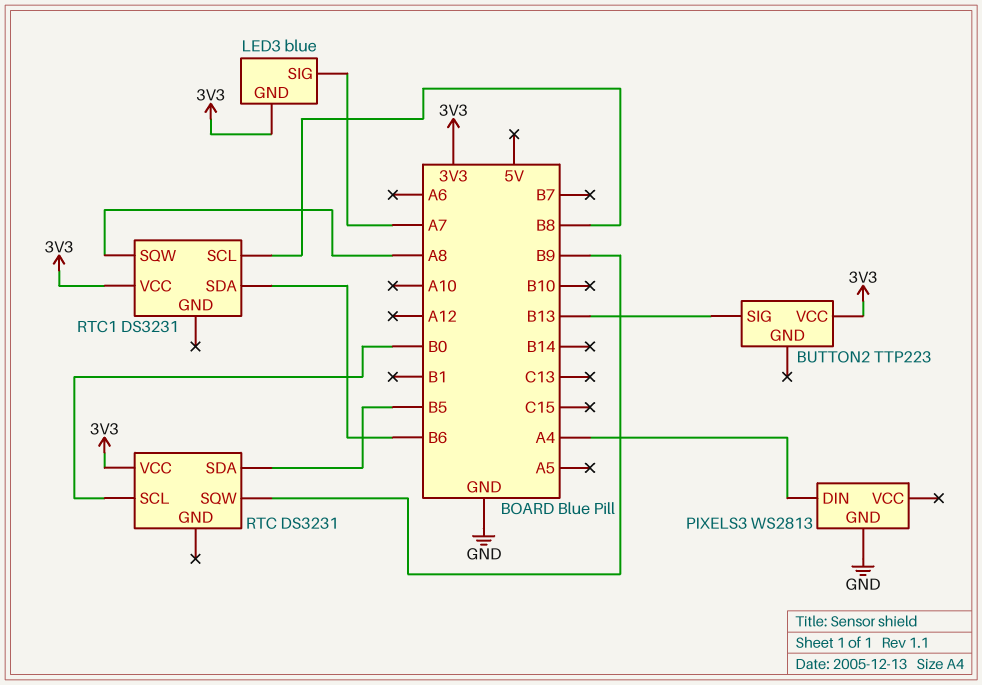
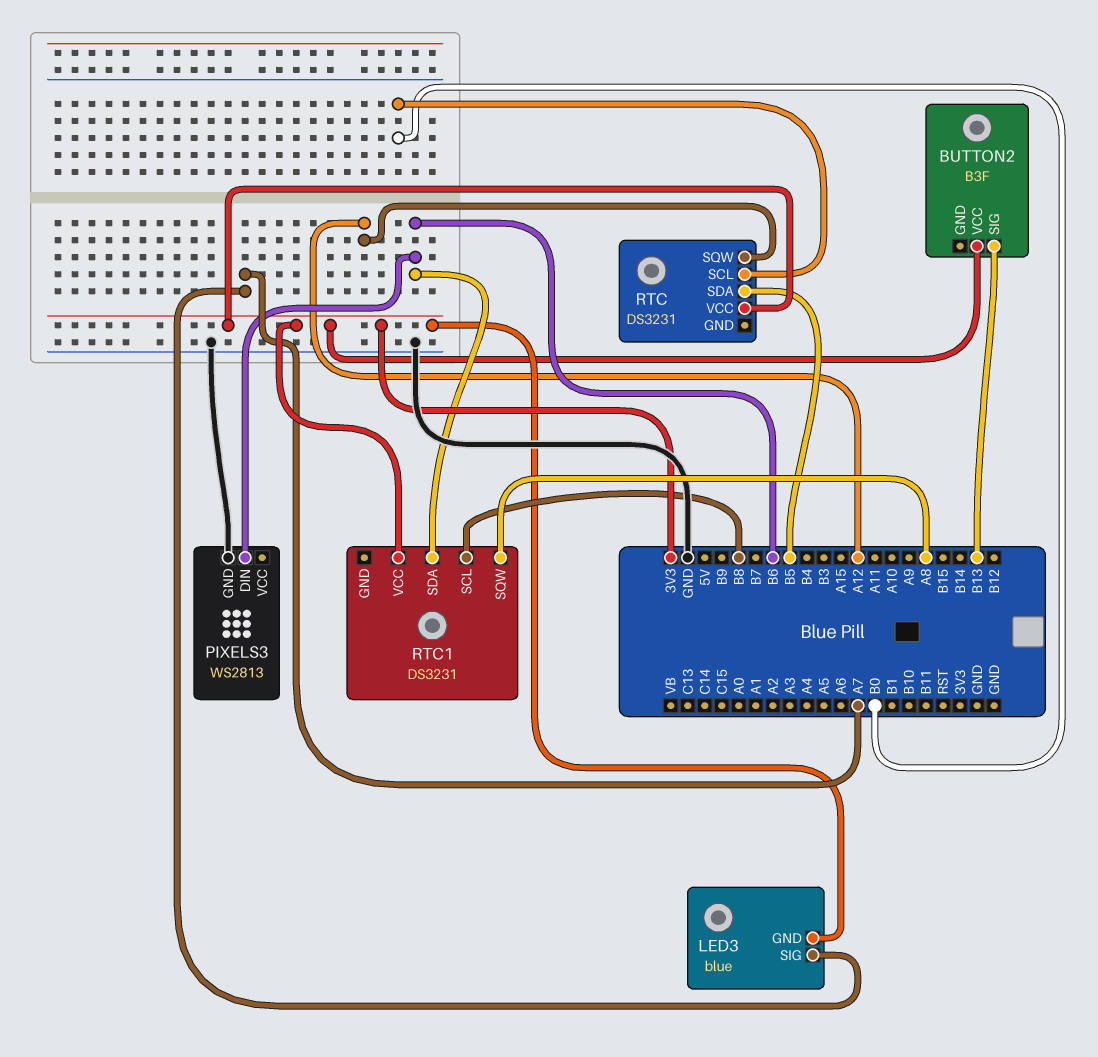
BUTTON2: TTP223 -> B3F
PIXELS3 pin DIN: A4 -> B6
RTC pin SQW: B9 -> A12

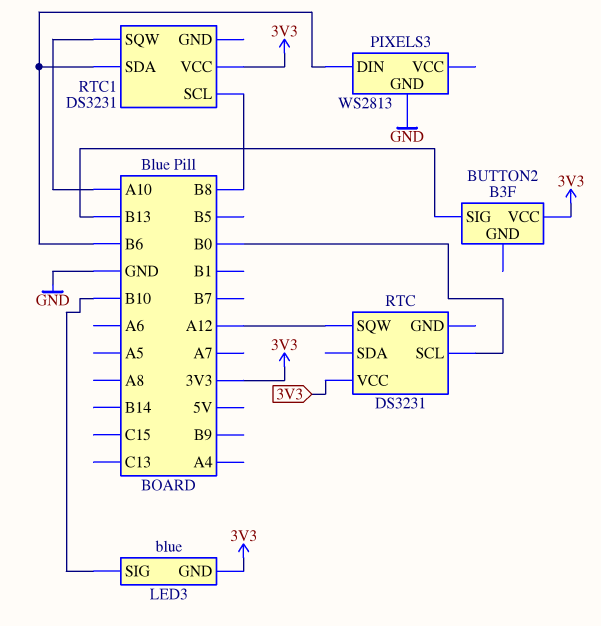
LED3 pin SIG: A7 -> B10
RTC pin SDA: B5 -> none
RTC1 pin SQW: A8 -> A10

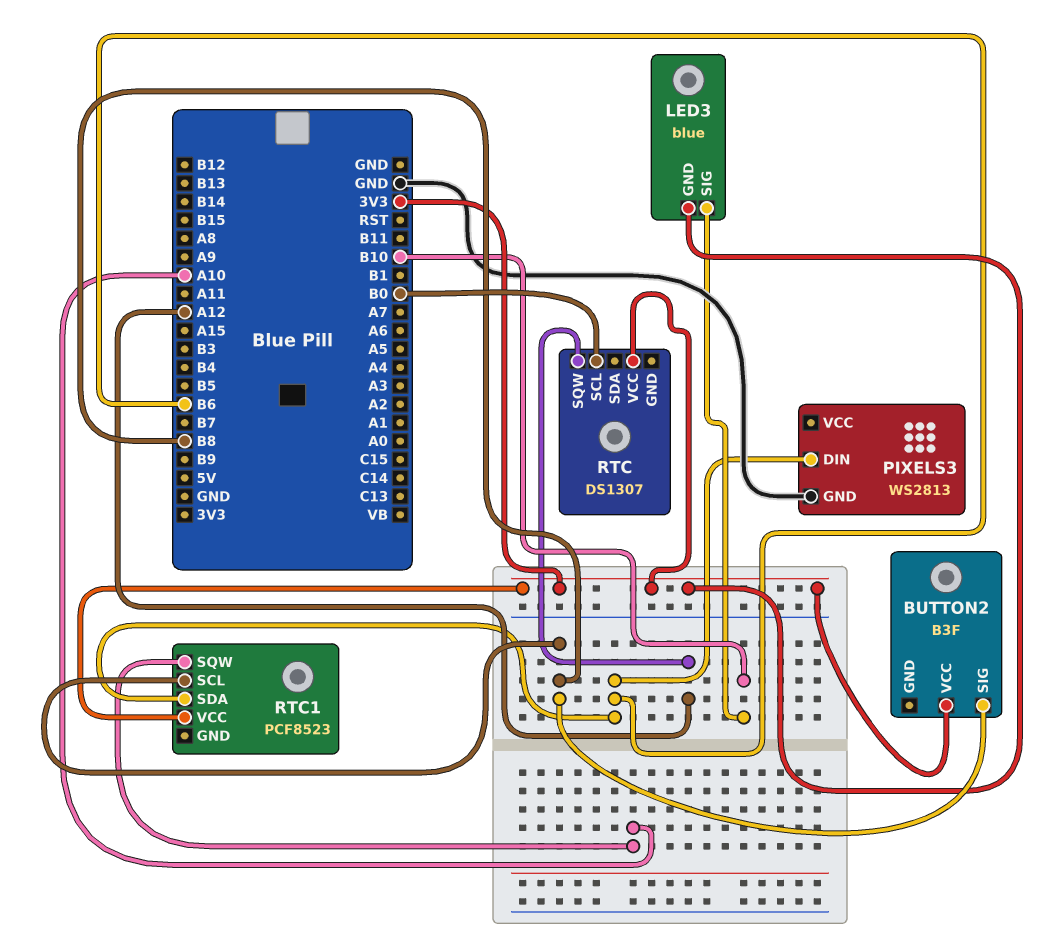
BUTTON2 pin SIG: B13 -> B8
RTC: DS3231 -> DS1307
RTC1: DS3231 -> PCF8523

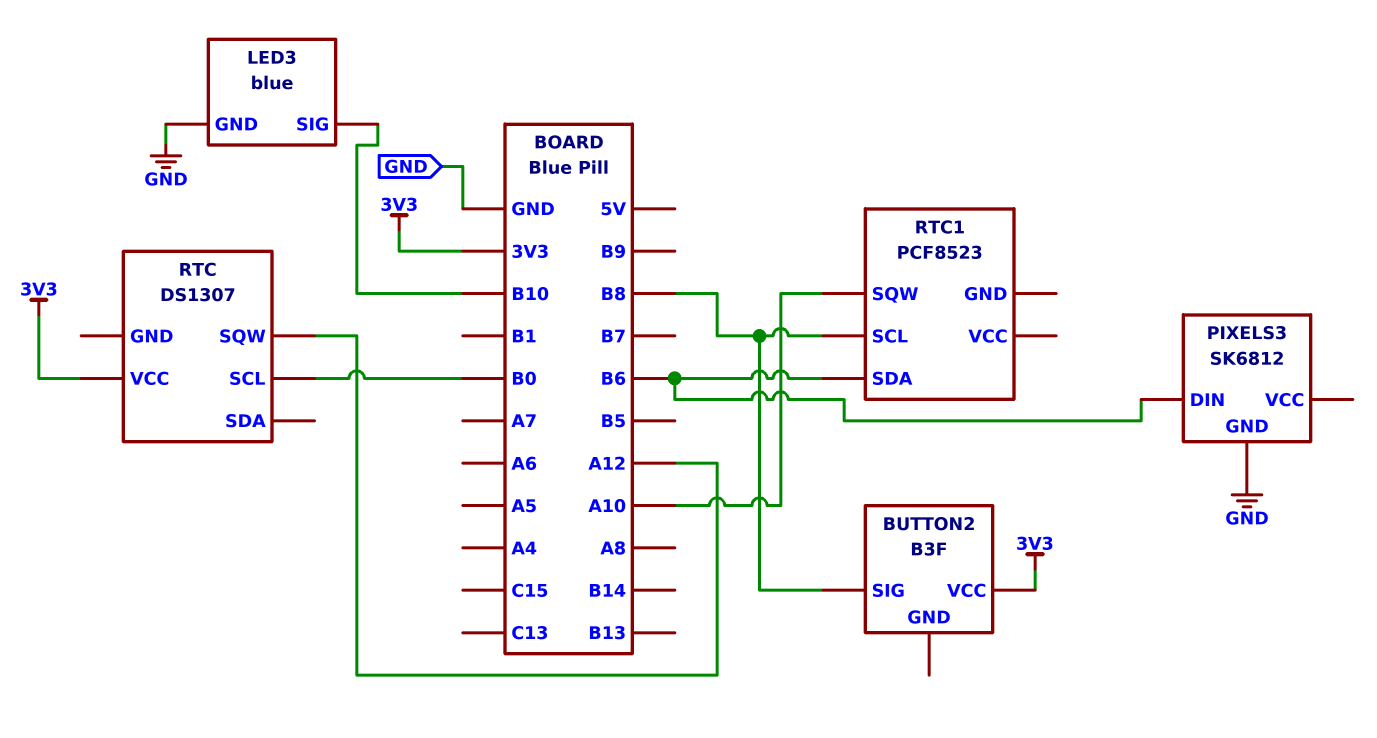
LED3 pin GND: 3V3 -> GND
PIXELS3: WS2813 -> SK6812
RTC1 pin VCC: 3V3 -> none

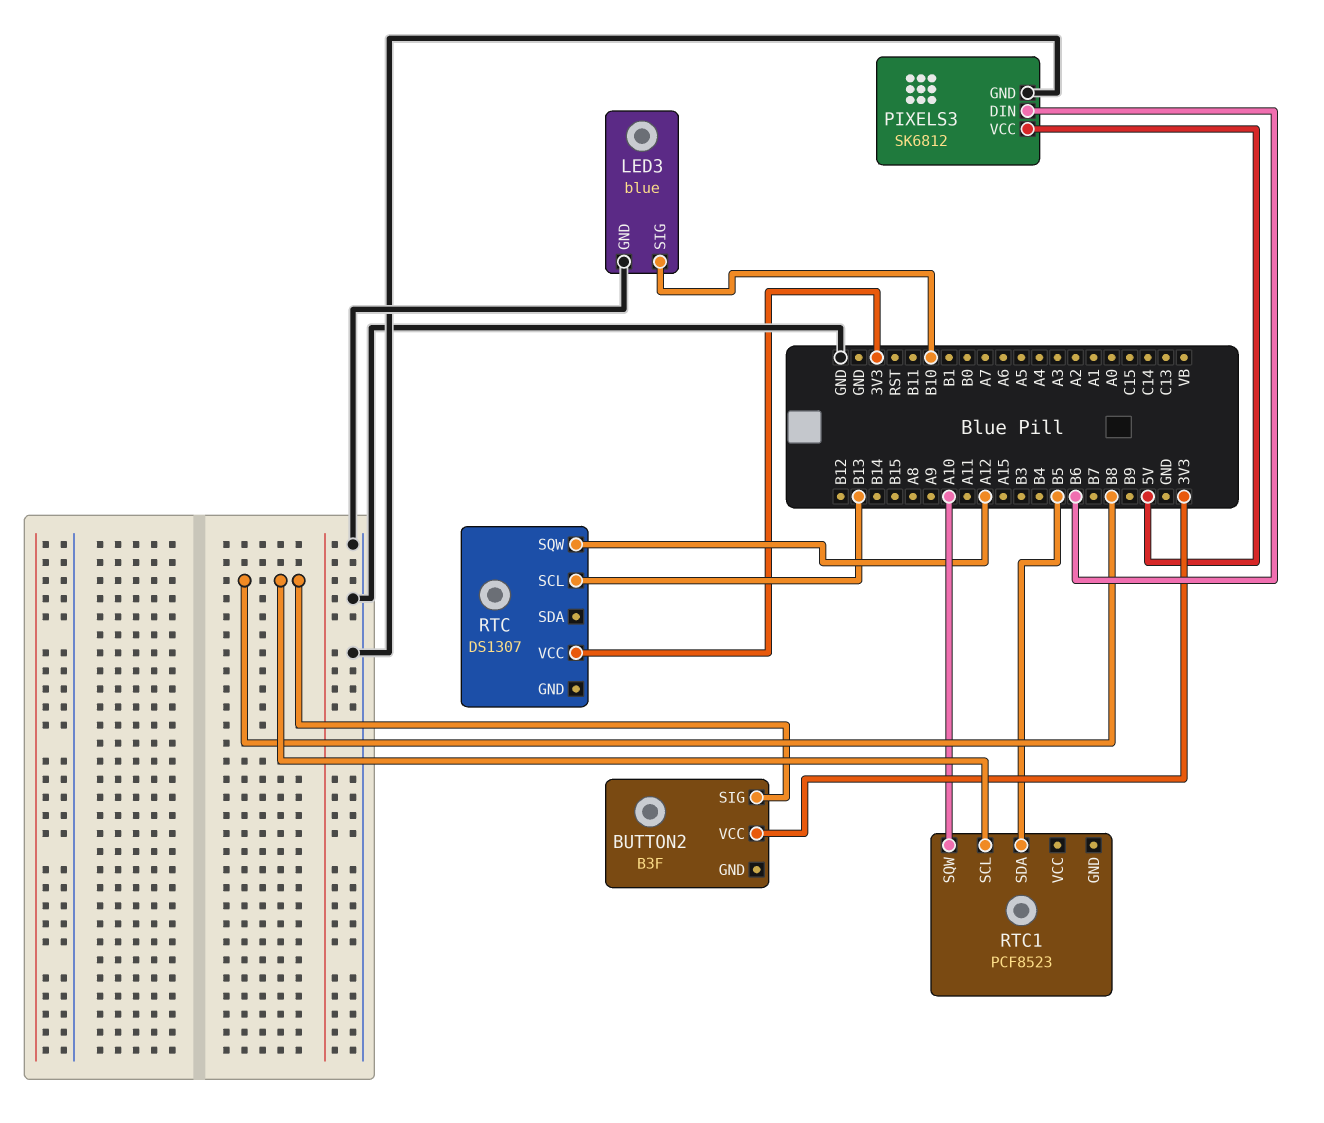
PIXELS3 pin VCC: none -> 5V
RTC pin SCL: B0 -> B13
RTC1 pin SDA: B6 -> B5

